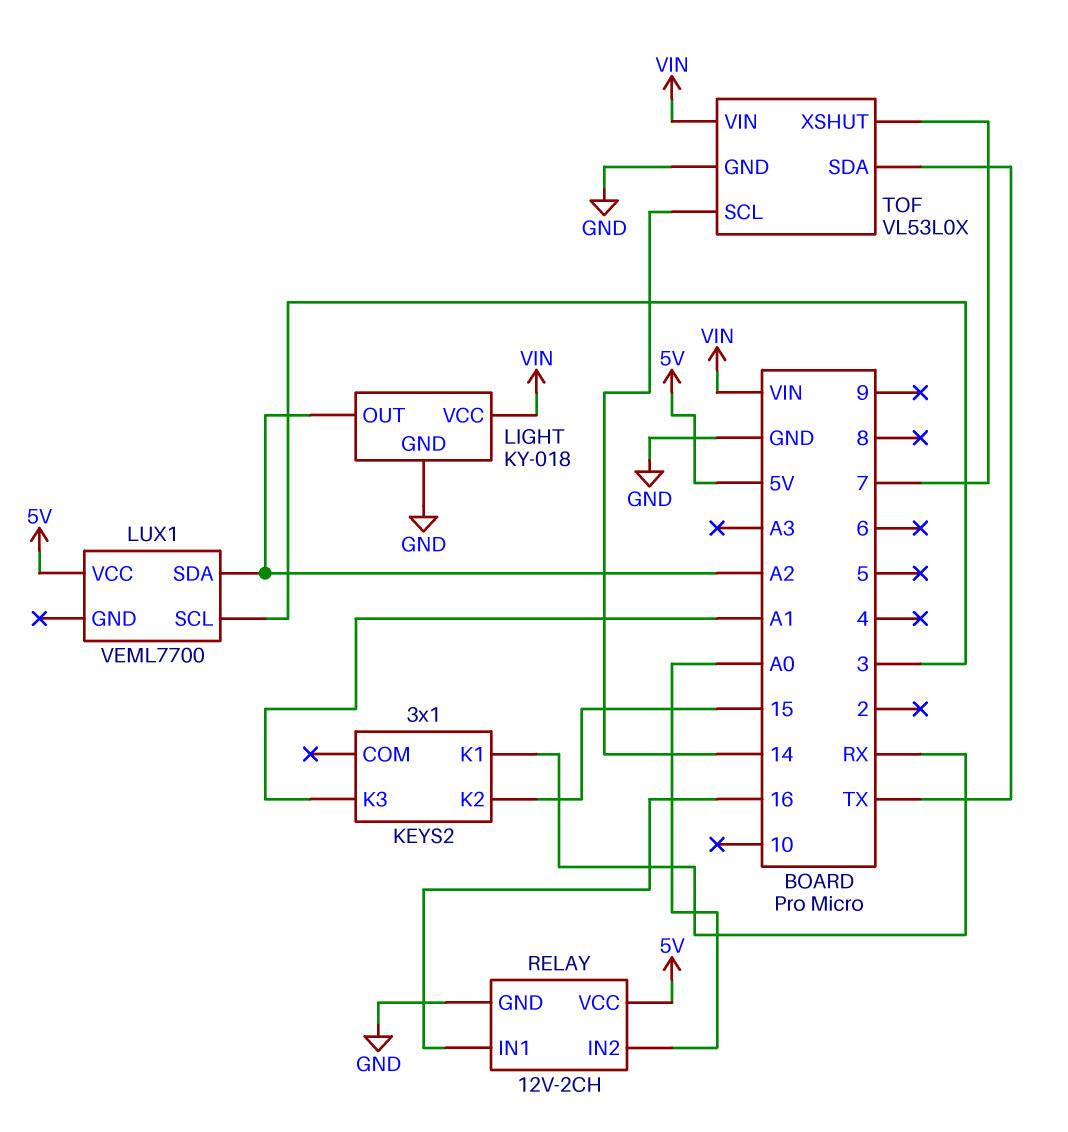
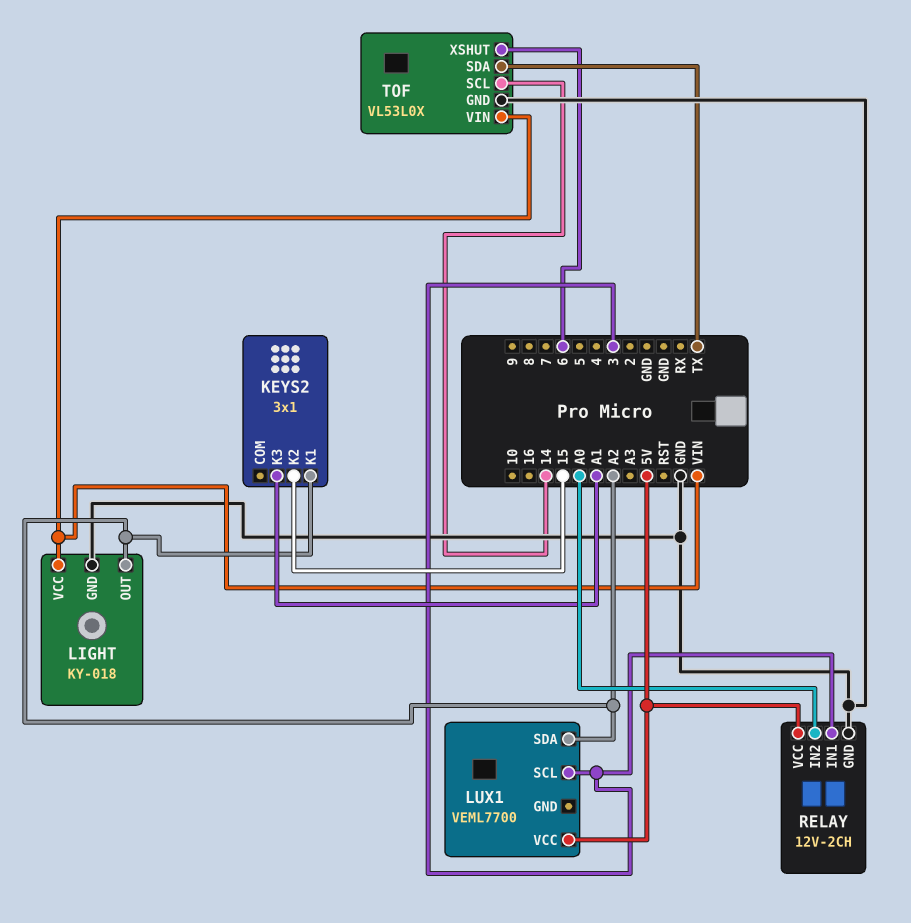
KEYS2 pin K1: RX -> A2
RELAY pin IN1: 16 -> 3
TOF pin XSHUT: 7 -> 6

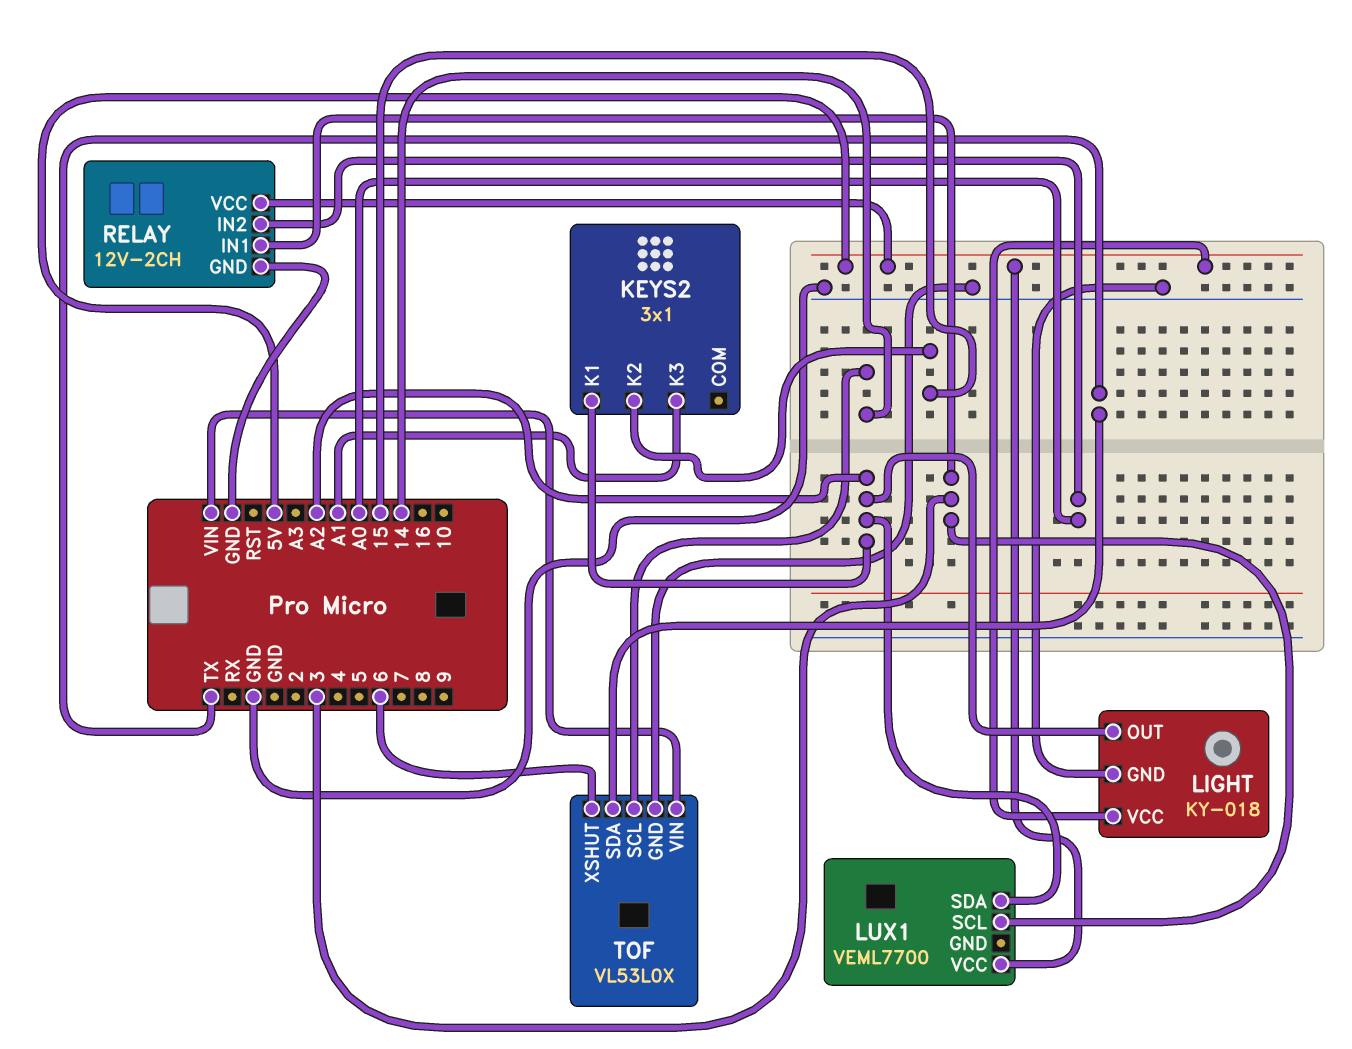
LIGHT pin VCC: VIN -> 5V

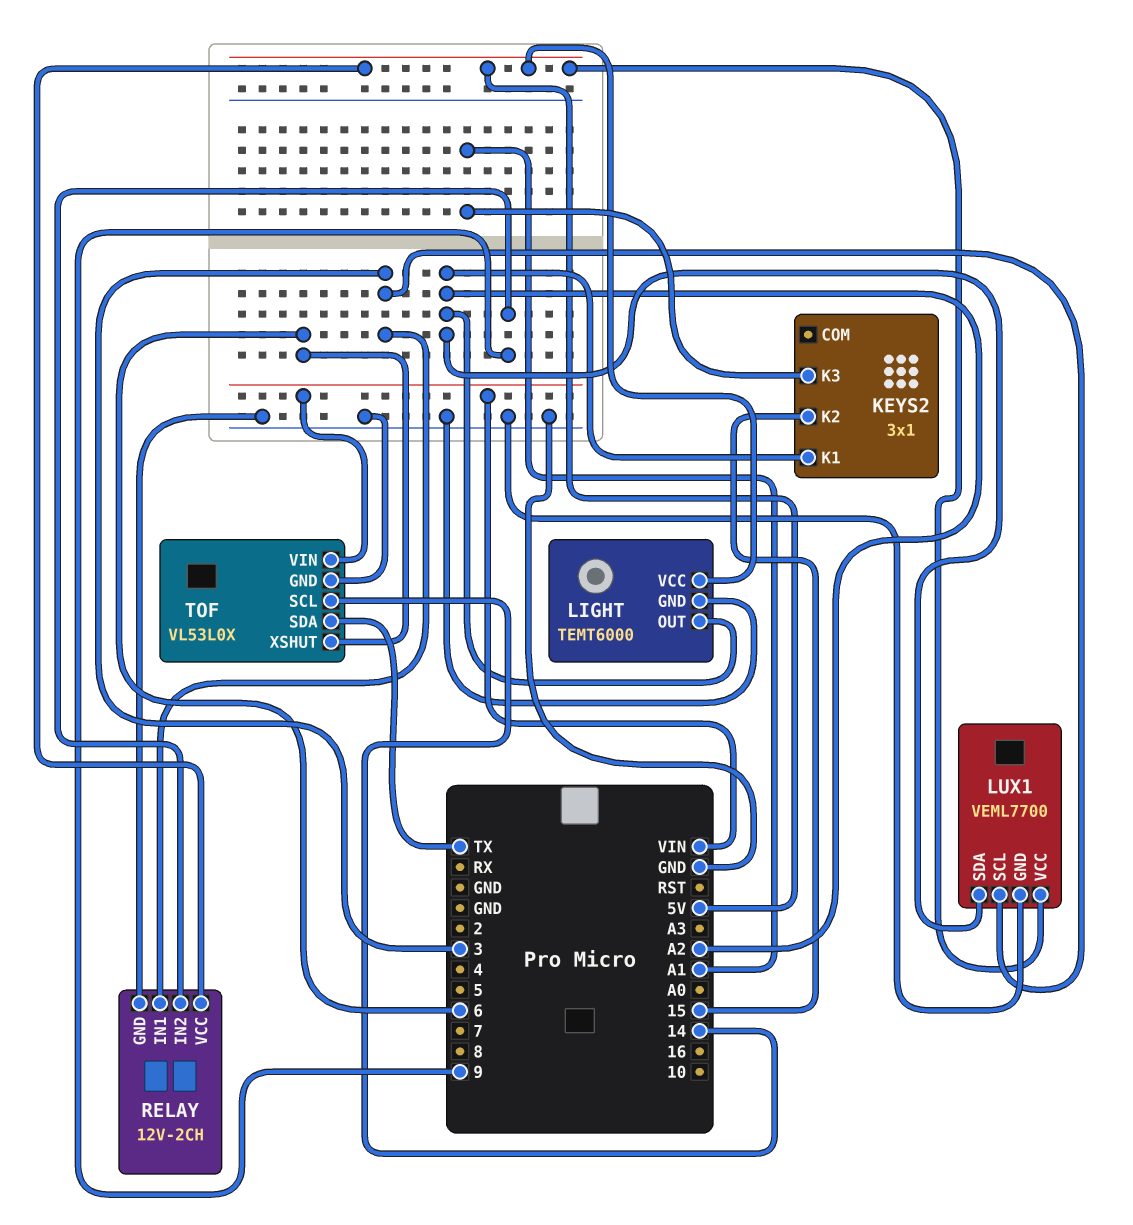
LIGHT: KY-018 -> TEMT6000
LUX1 pin GND: none -> GND
RELAY pin IN2: A0 -> 9

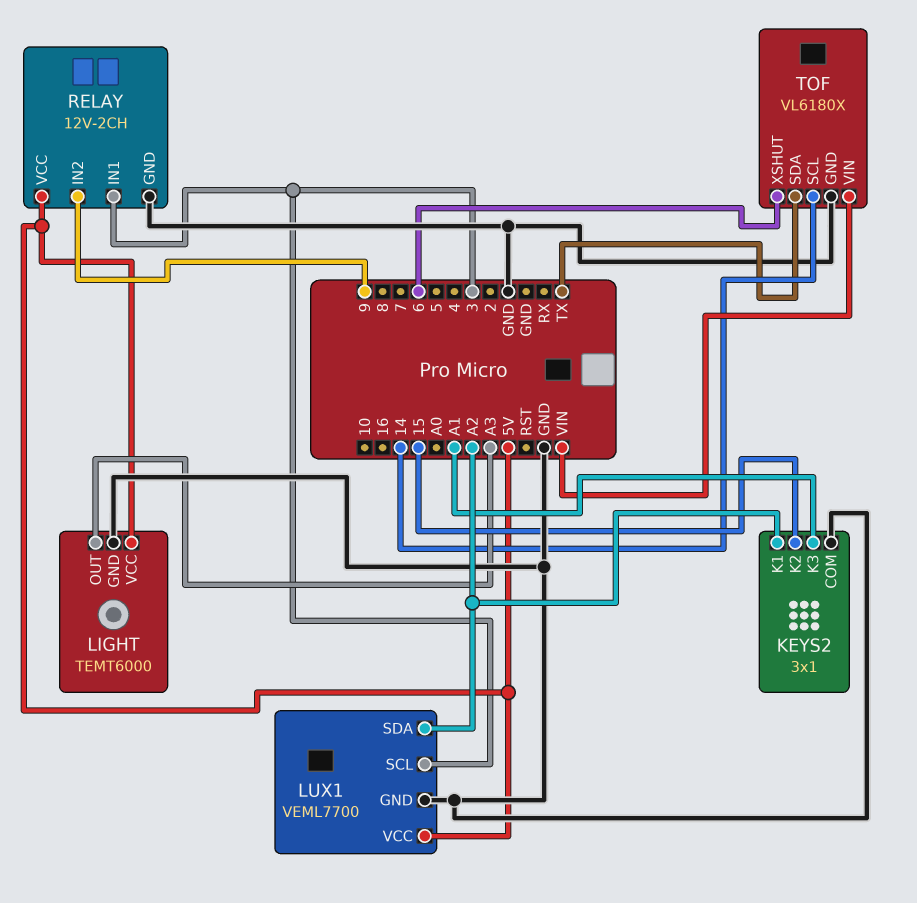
KEYS2 pin COM: none -> GND
LIGHT pin OUT: A2 -> A3
TOF: VL53L0X -> VL6180X

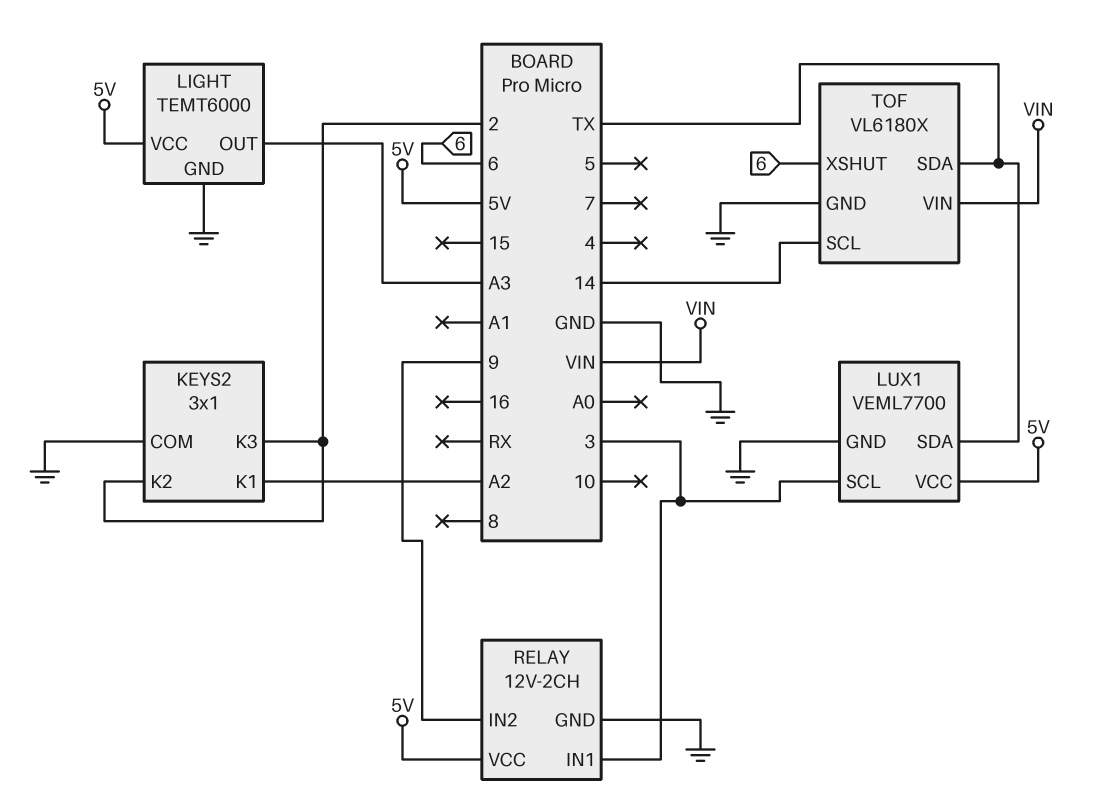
KEYS2 pin K2: 15 -> 2
KEYS2 pin K3: A1 -> 2
LUX1 pin SDA: A2 -> TX

